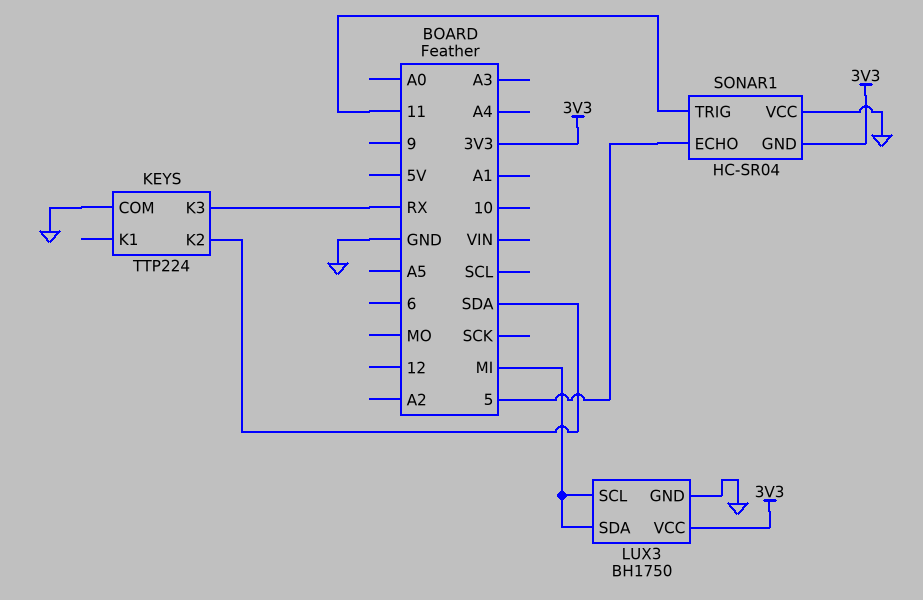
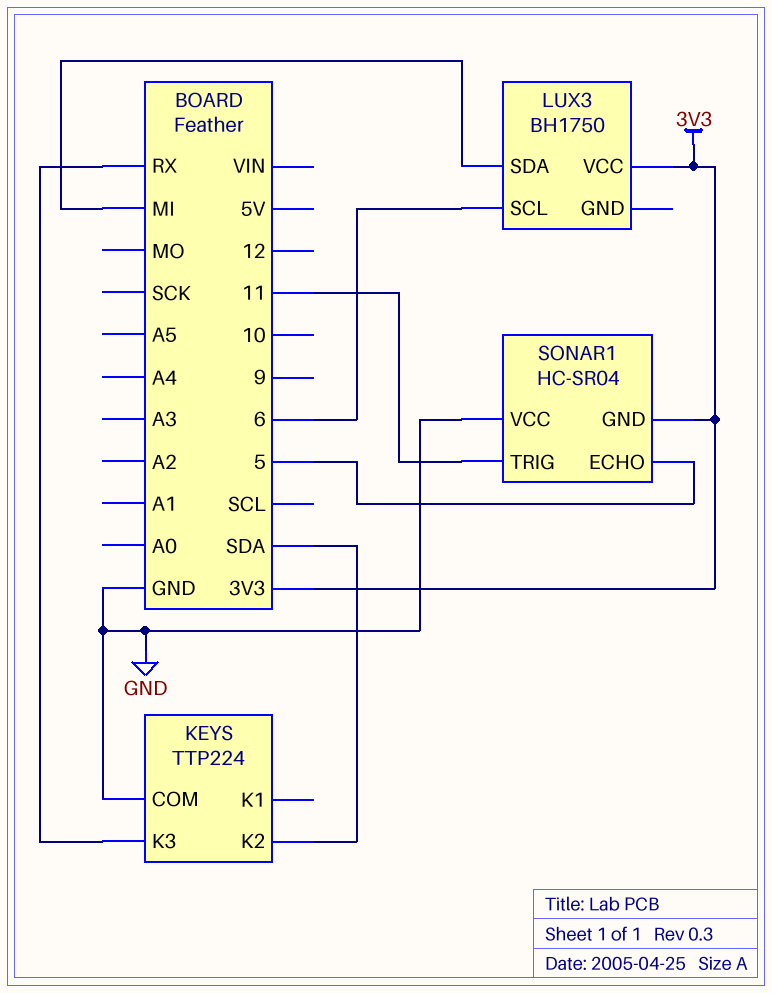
LUX3 pin GND: GND -> none
LUX3 pin SCL: MI -> 6

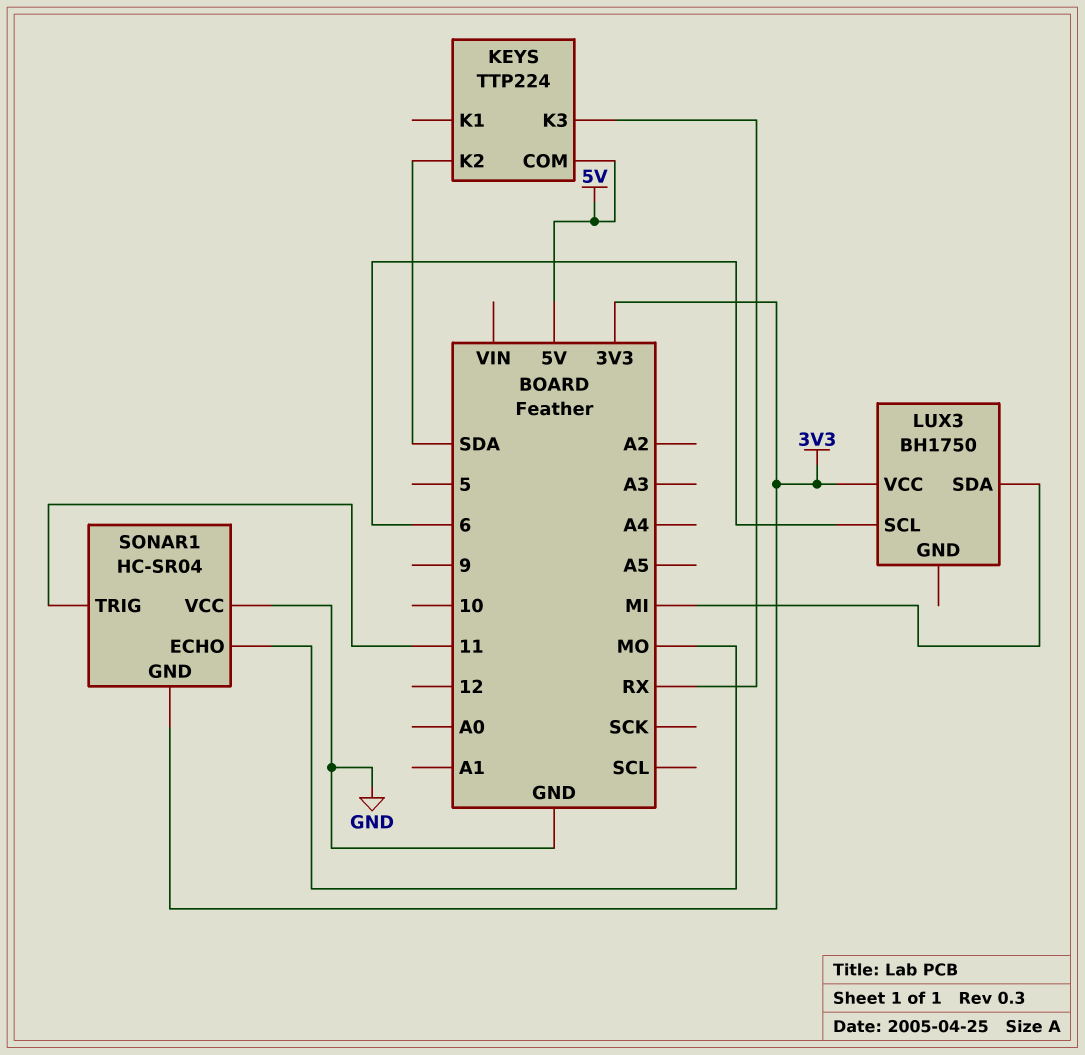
KEYS pin COM: GND -> 5V
SONAR1 pin ECHO: 5 -> MO

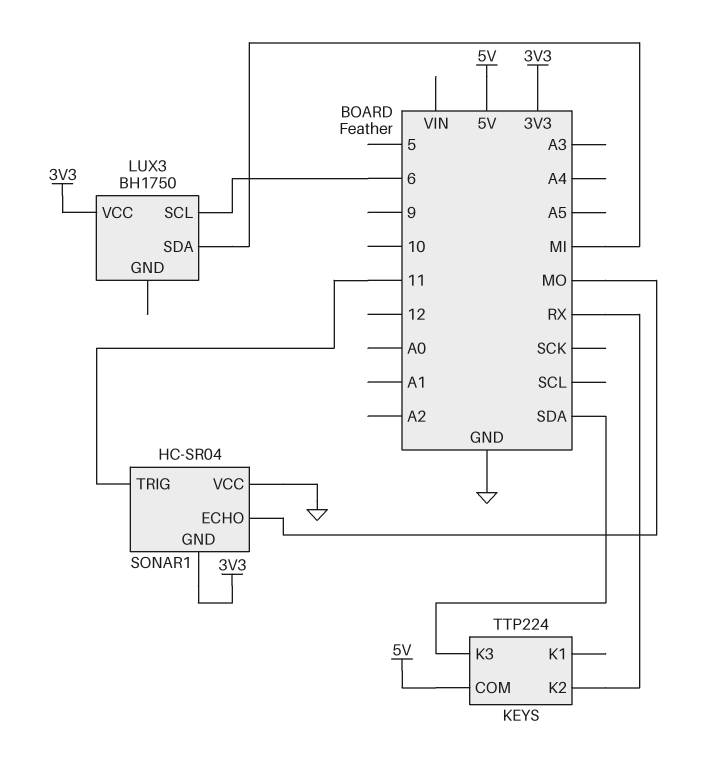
KEYS pin K2: SDA -> RX
KEYS pin K3: RX -> SDA

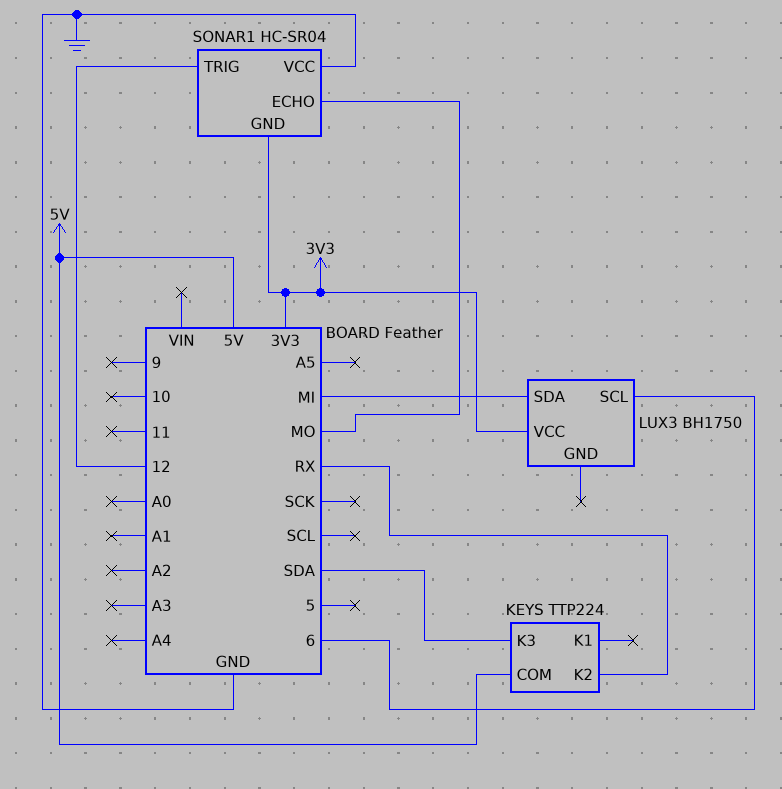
SONAR1 pin TRIG: 11 -> 12

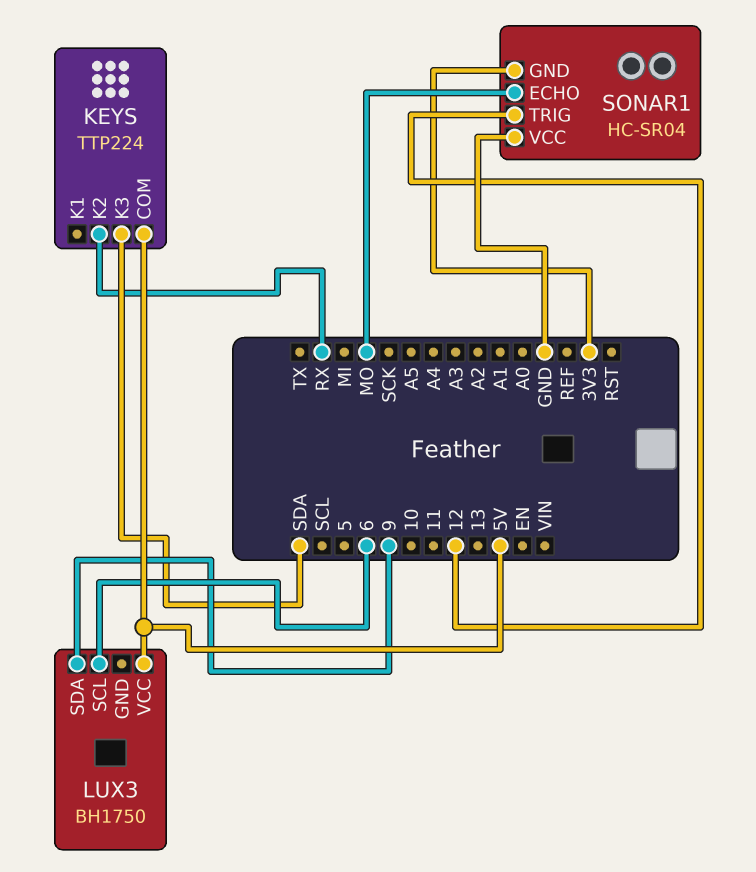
LUX3 pin SDA: MI -> 9
LUX3 pin VCC: 3V3 -> 5V

